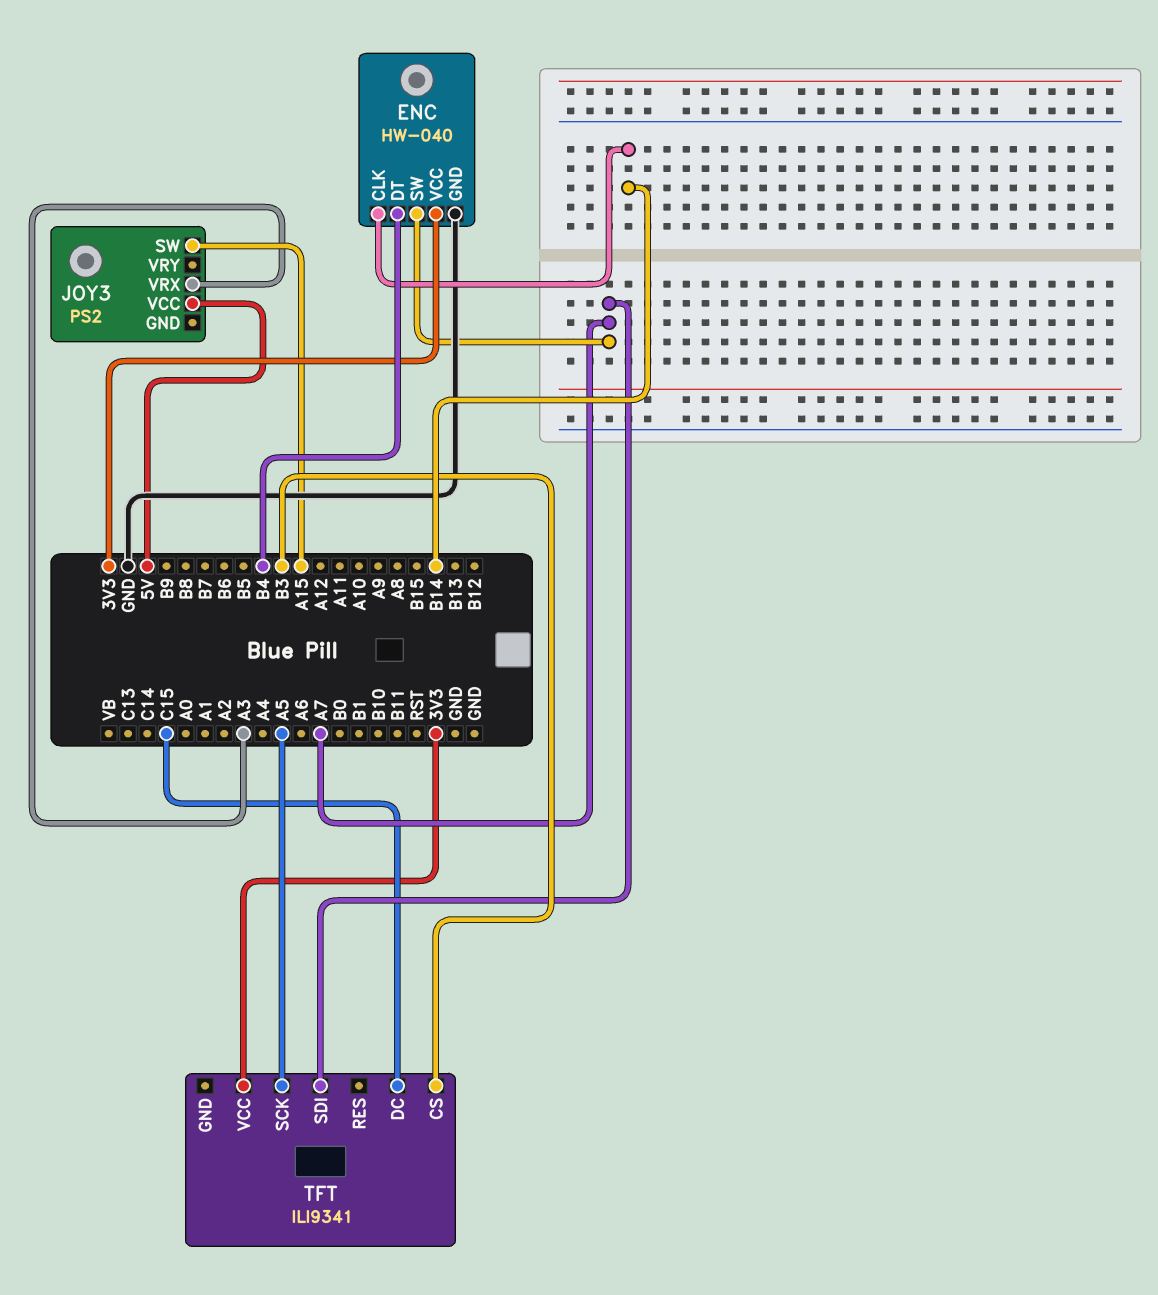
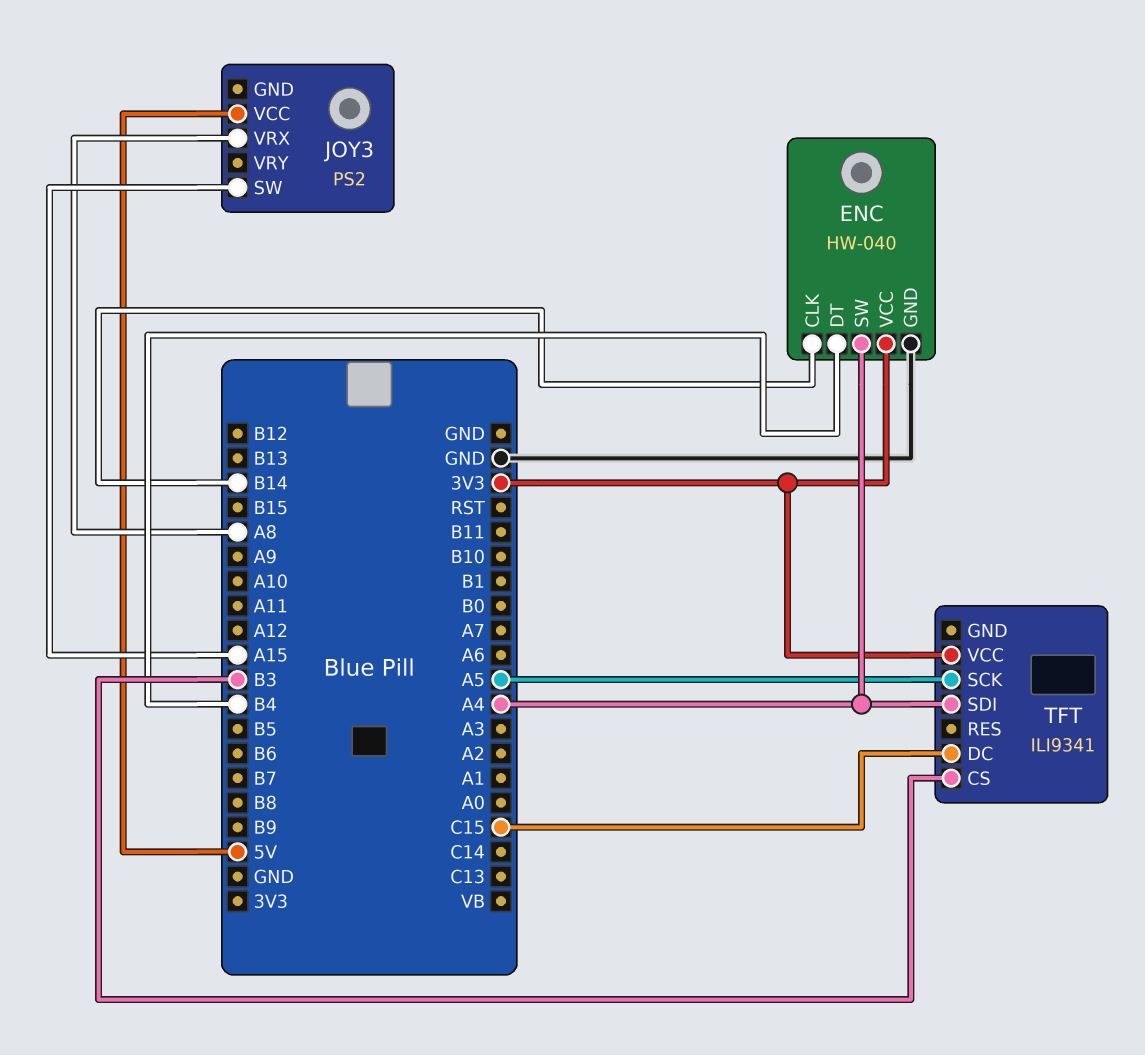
ENC pin SW: A7 -> A4
JOY3 pin VRX: A3 -> A8
TFT pin SDI: A7 -> A4

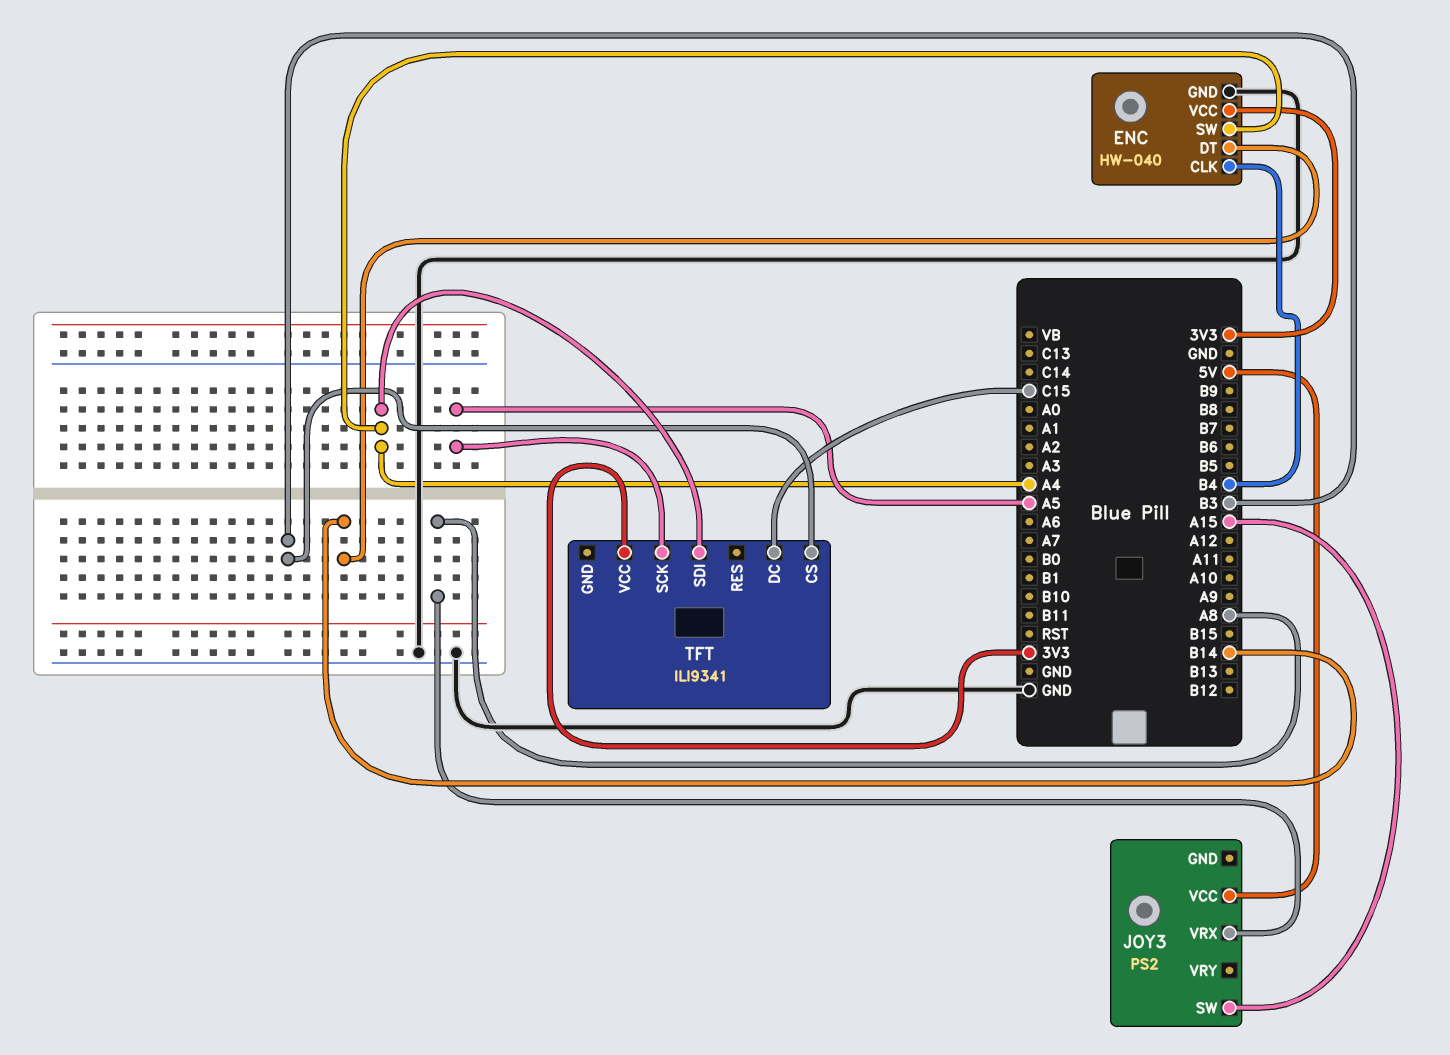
ENC pin CLK: B14 -> B4
ENC pin DT: B4 -> B14

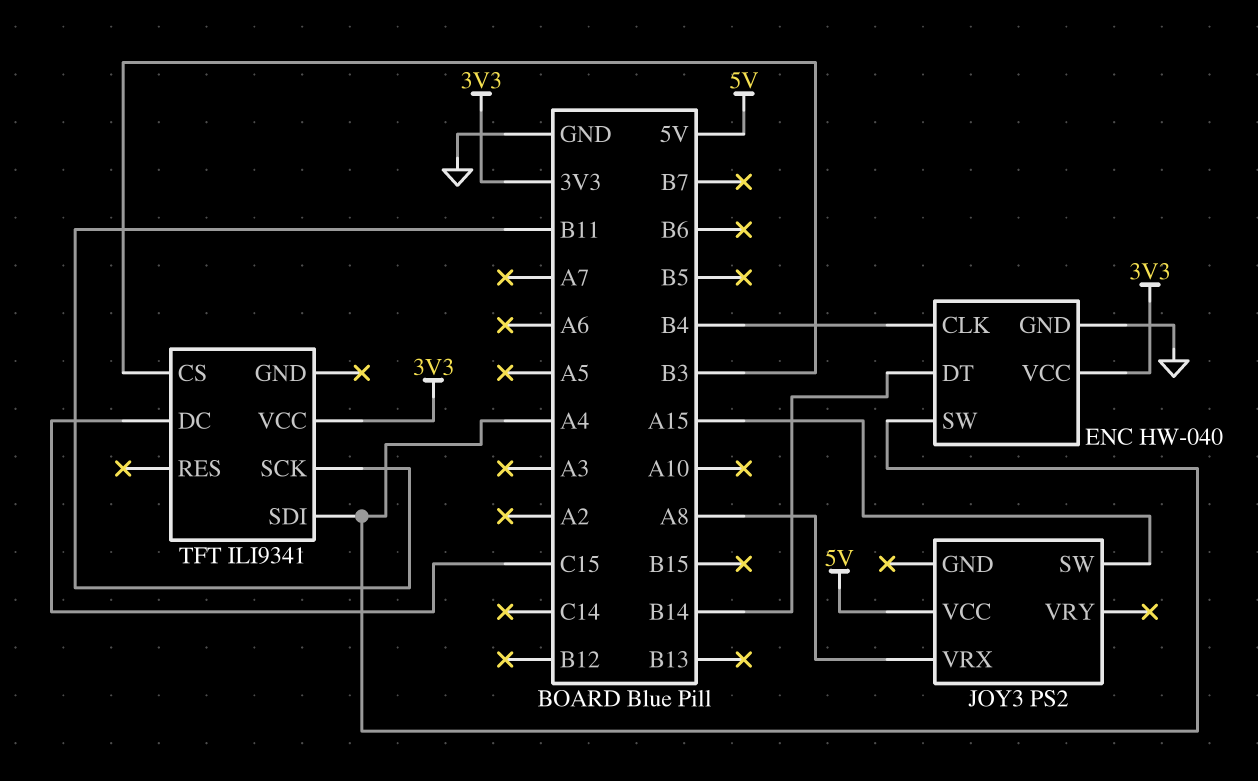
TFT pin SCK: A5 -> B11

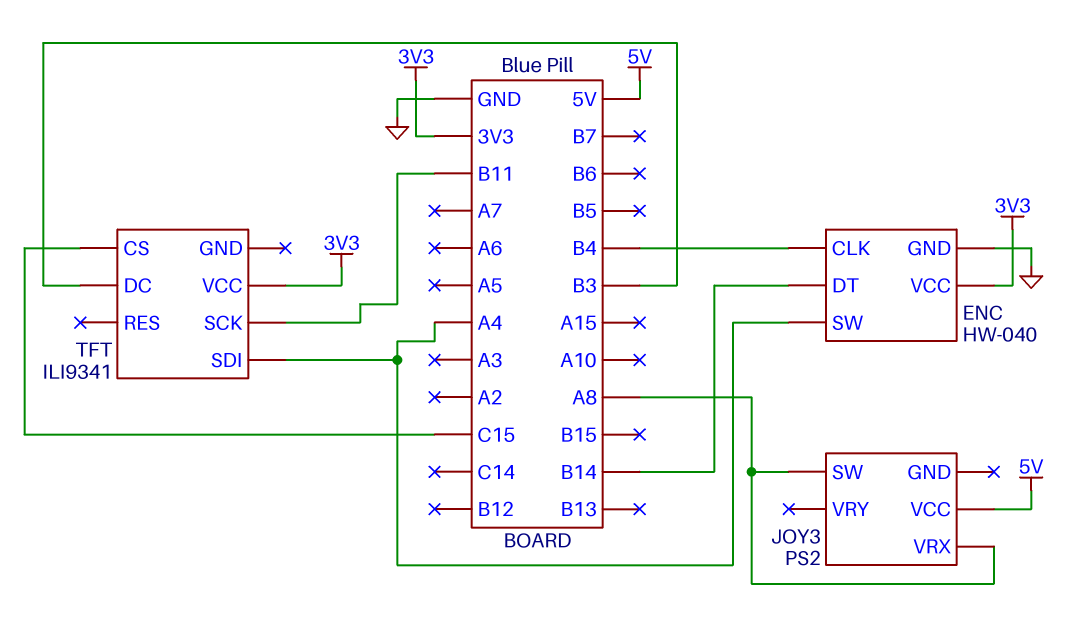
JOY3 pin SW: A15 -> A8
TFT pin CS: B3 -> C15
TFT pin DC: C15 -> B3

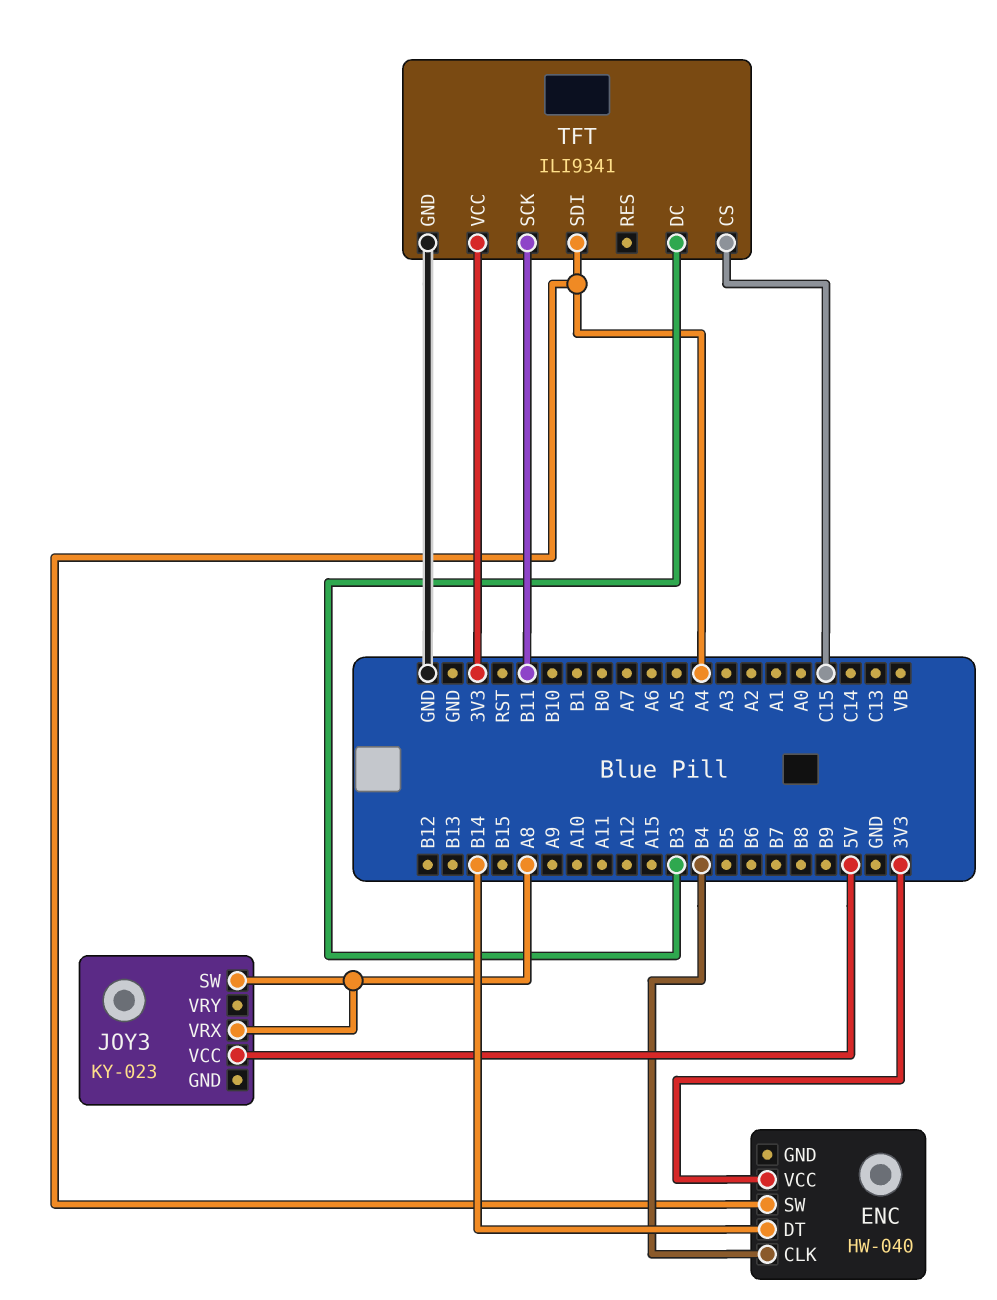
ENC pin GND: GND -> none
JOY3: PS2 -> KY-023
TFT pin GND: none -> GND

